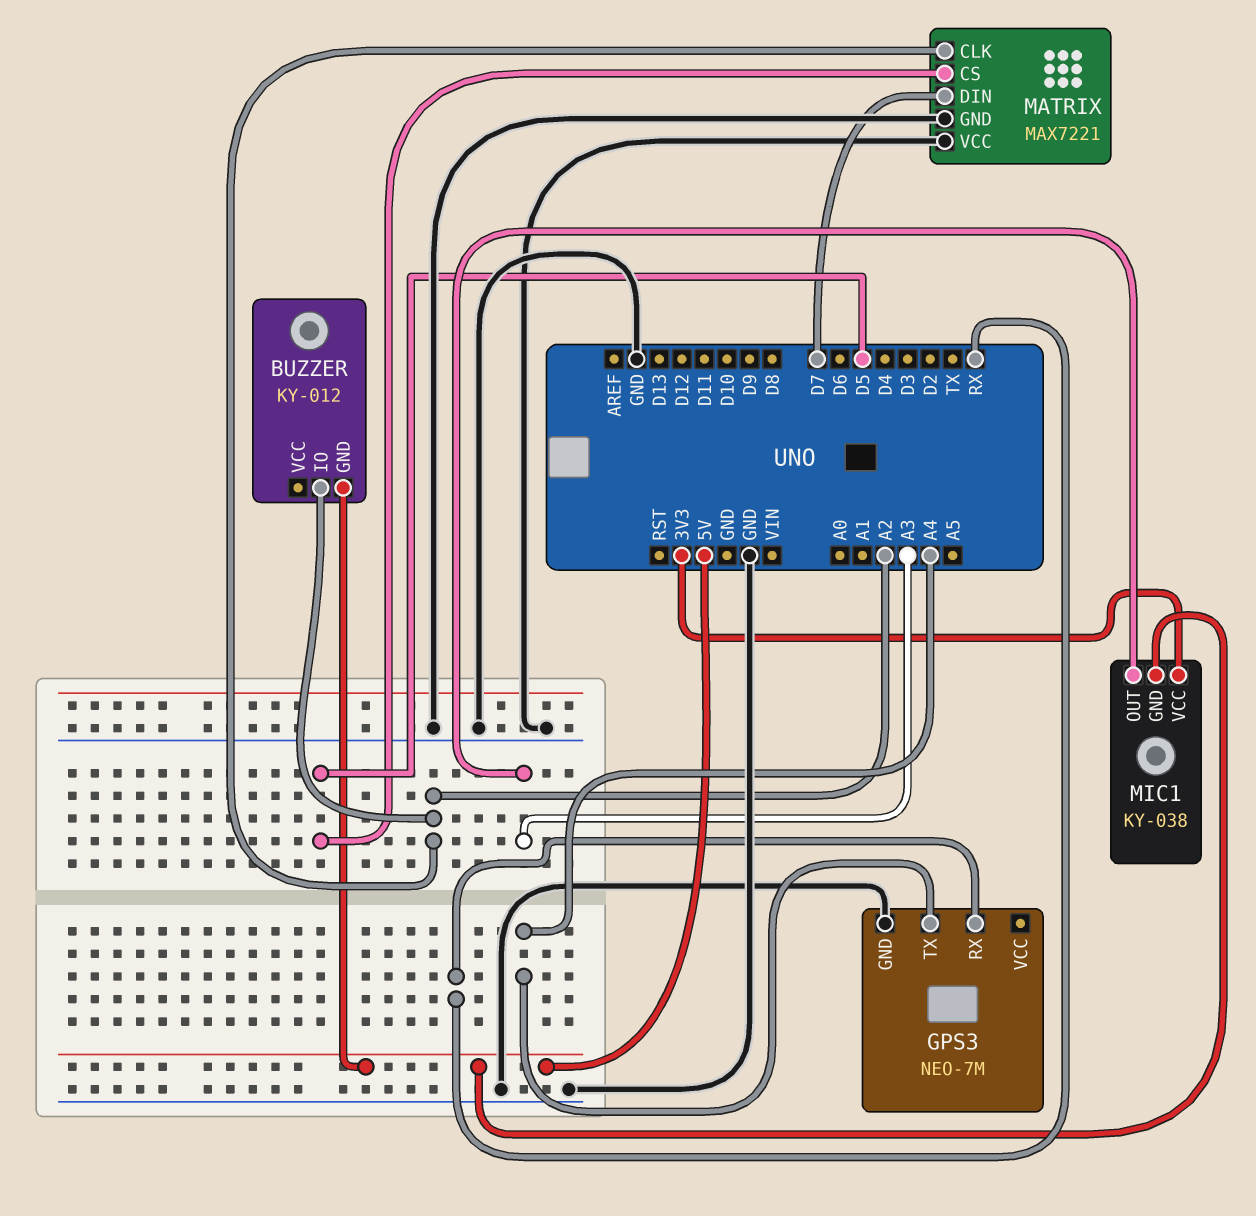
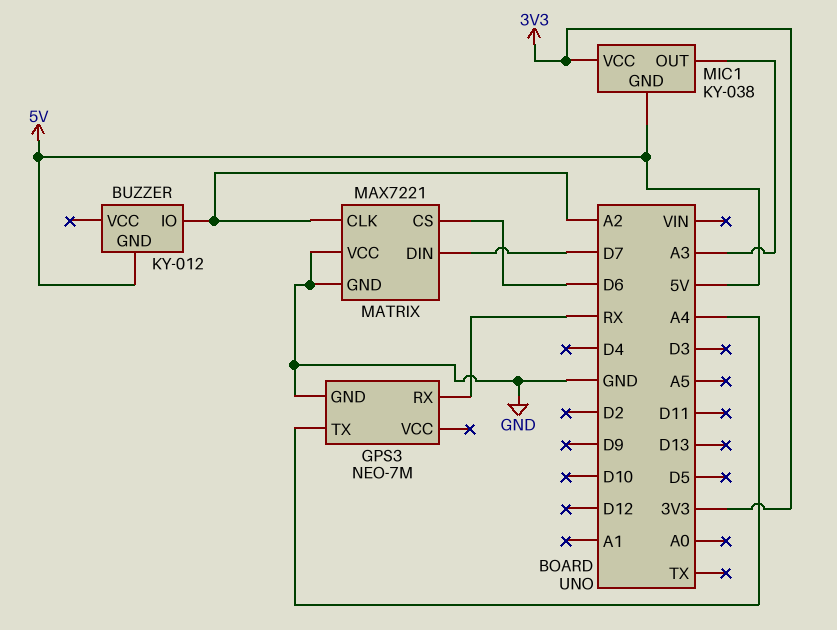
MATRIX pin CS: D5 -> D6

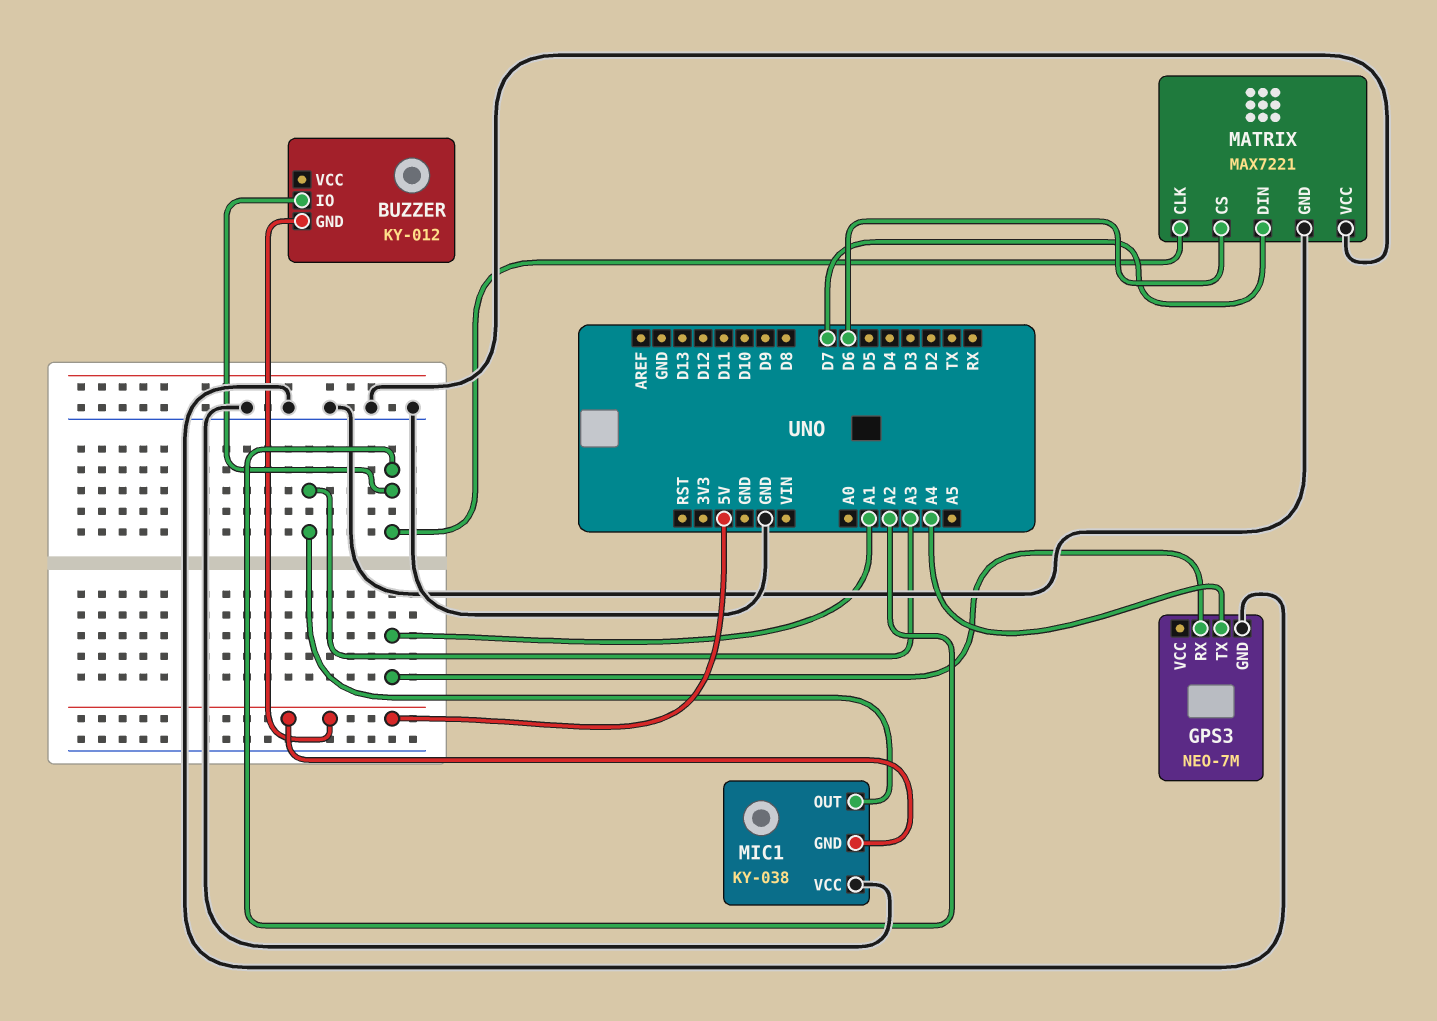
GPS3 pin RX: RX -> A1
MIC1 pin VCC: 3V3 -> GND

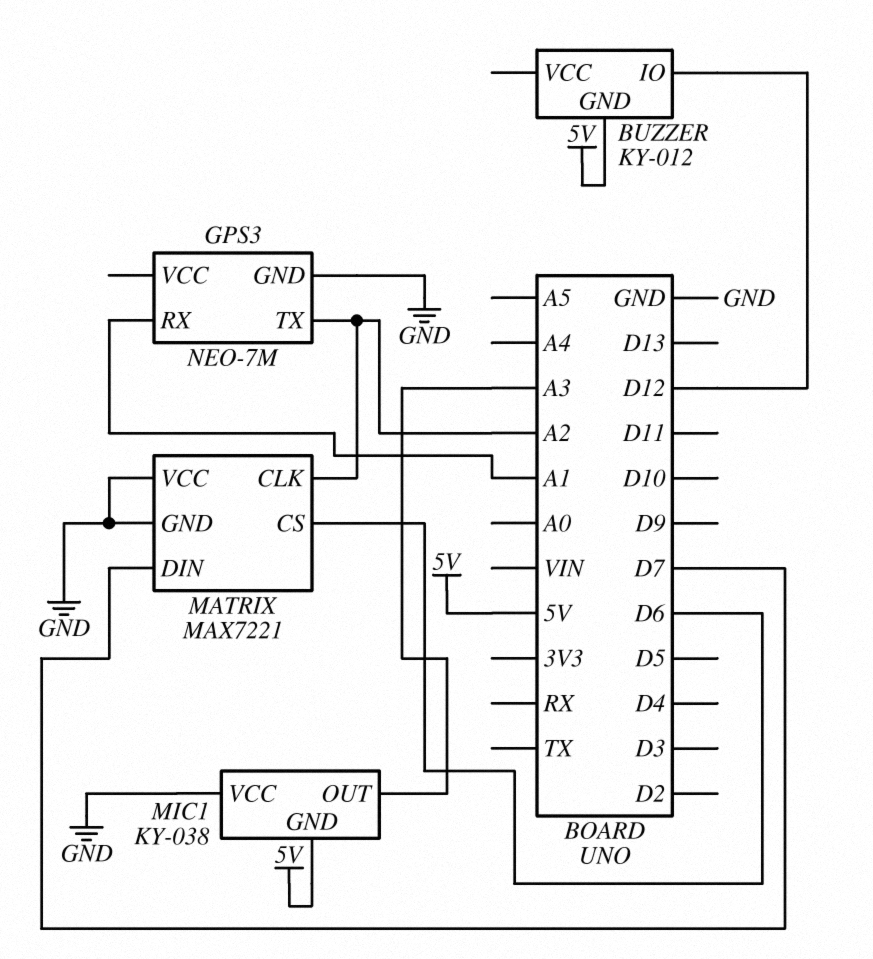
BUZZER pin IO: A2 -> D12
GPS3 pin TX: A4 -> A2

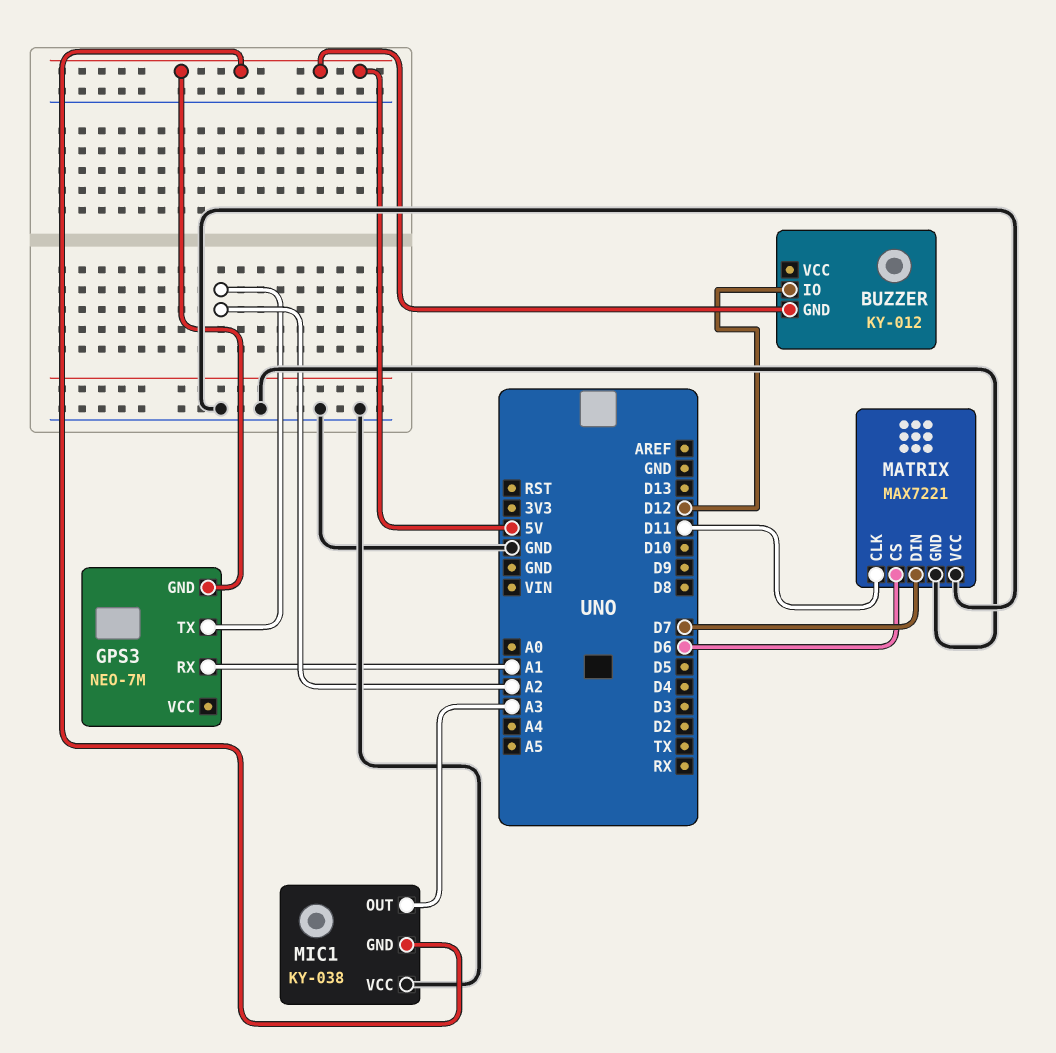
GPS3 pin GND: GND -> 5V
MATRIX pin CLK: A2 -> D11

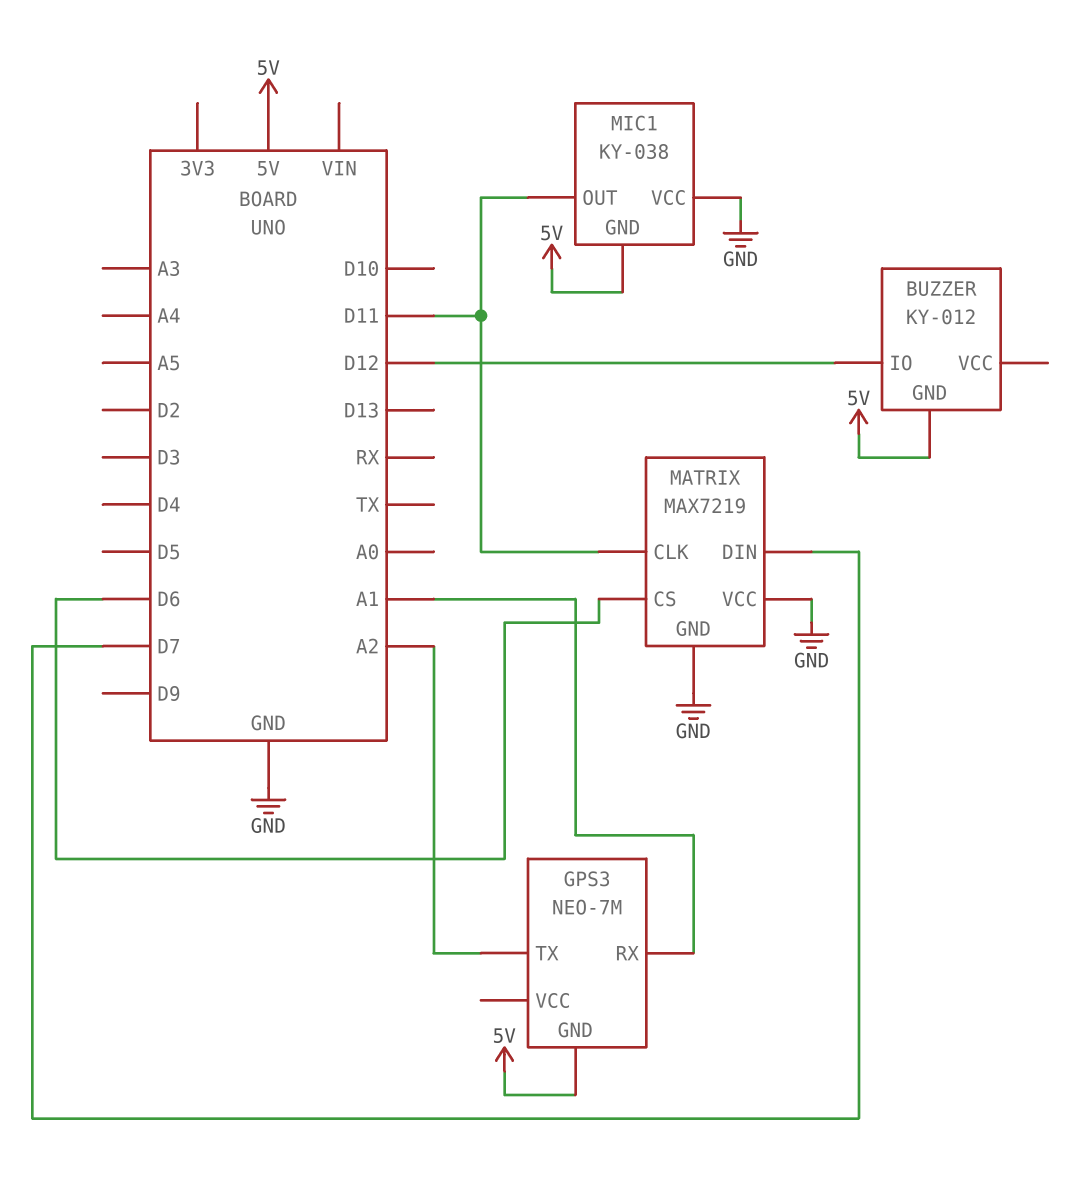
MATRIX: MAX7221 -> MAX7219
MIC1 pin OUT: A3 -> D11

